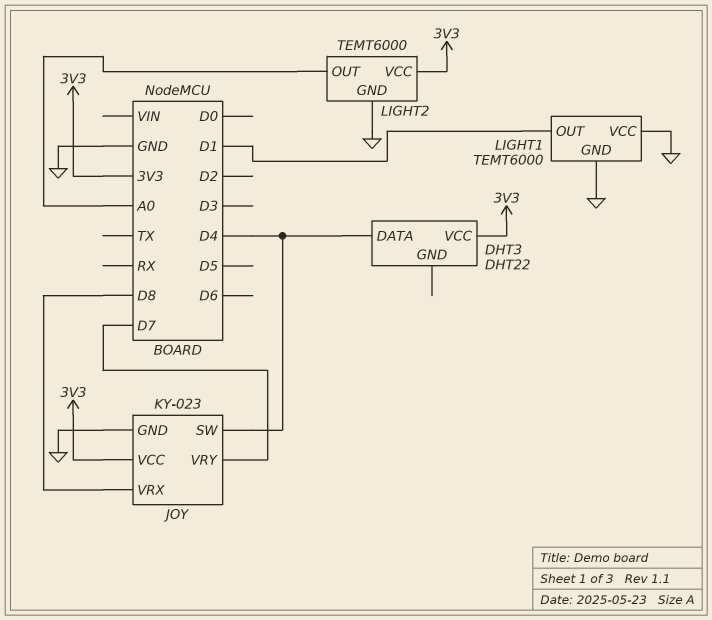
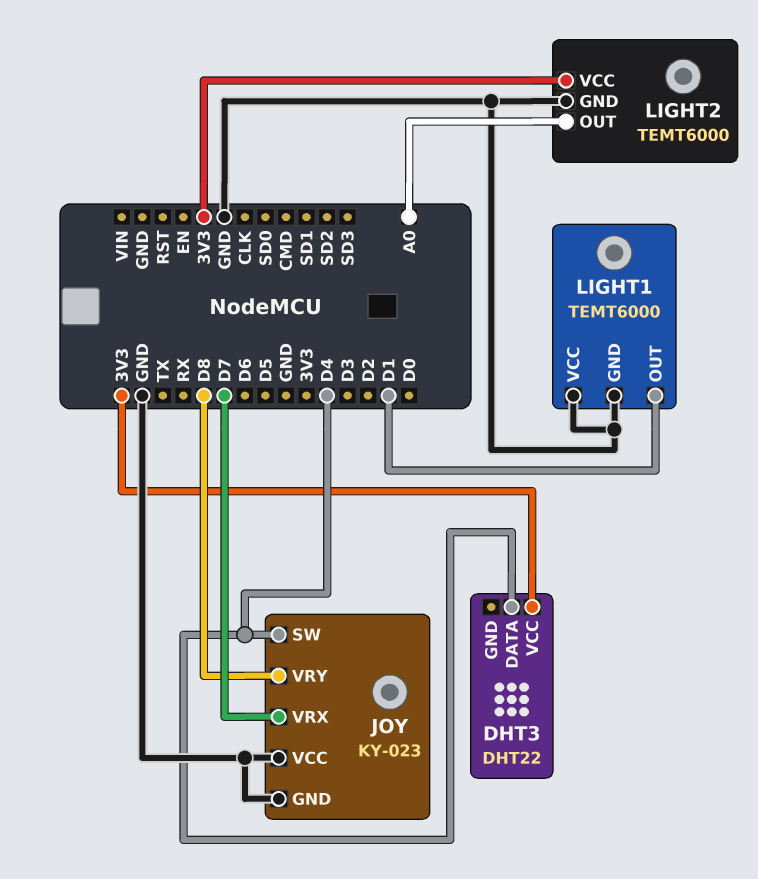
JOY pin VCC: 3V3 -> GND
JOY pin VRX: D8 -> D7
JOY pin VRY: D7 -> D8

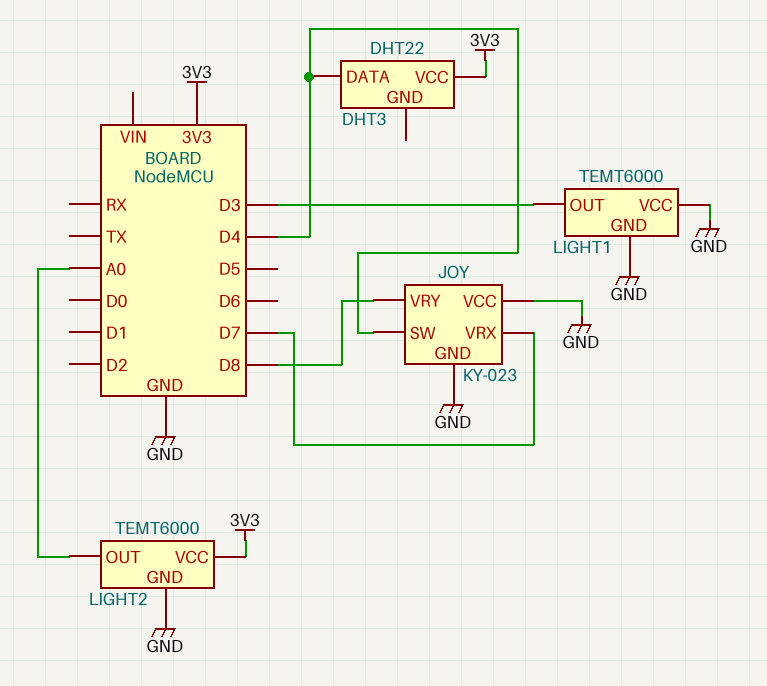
LIGHT1 pin OUT: D1 -> D3

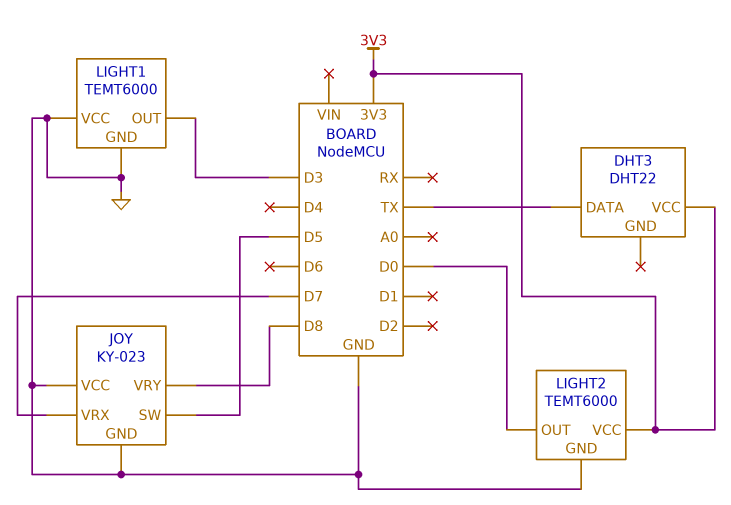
DHT3 pin DATA: D4 -> TX
JOY pin SW: D4 -> D5
LIGHT2 pin OUT: A0 -> D0

